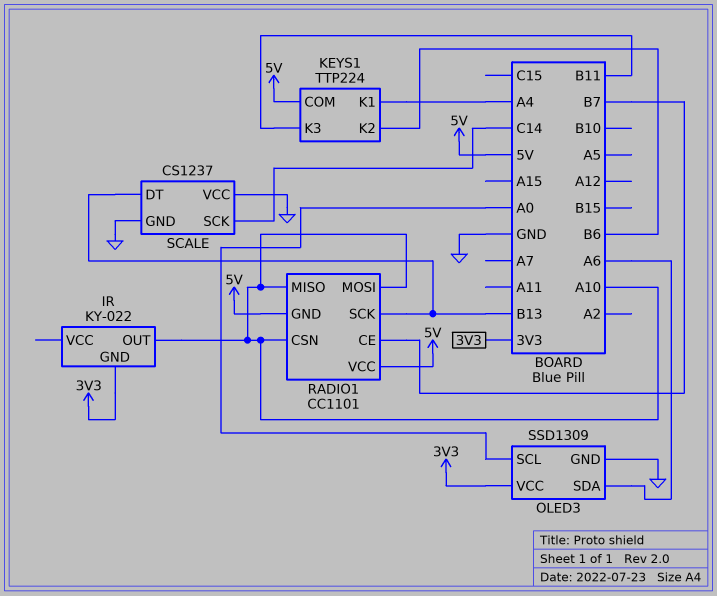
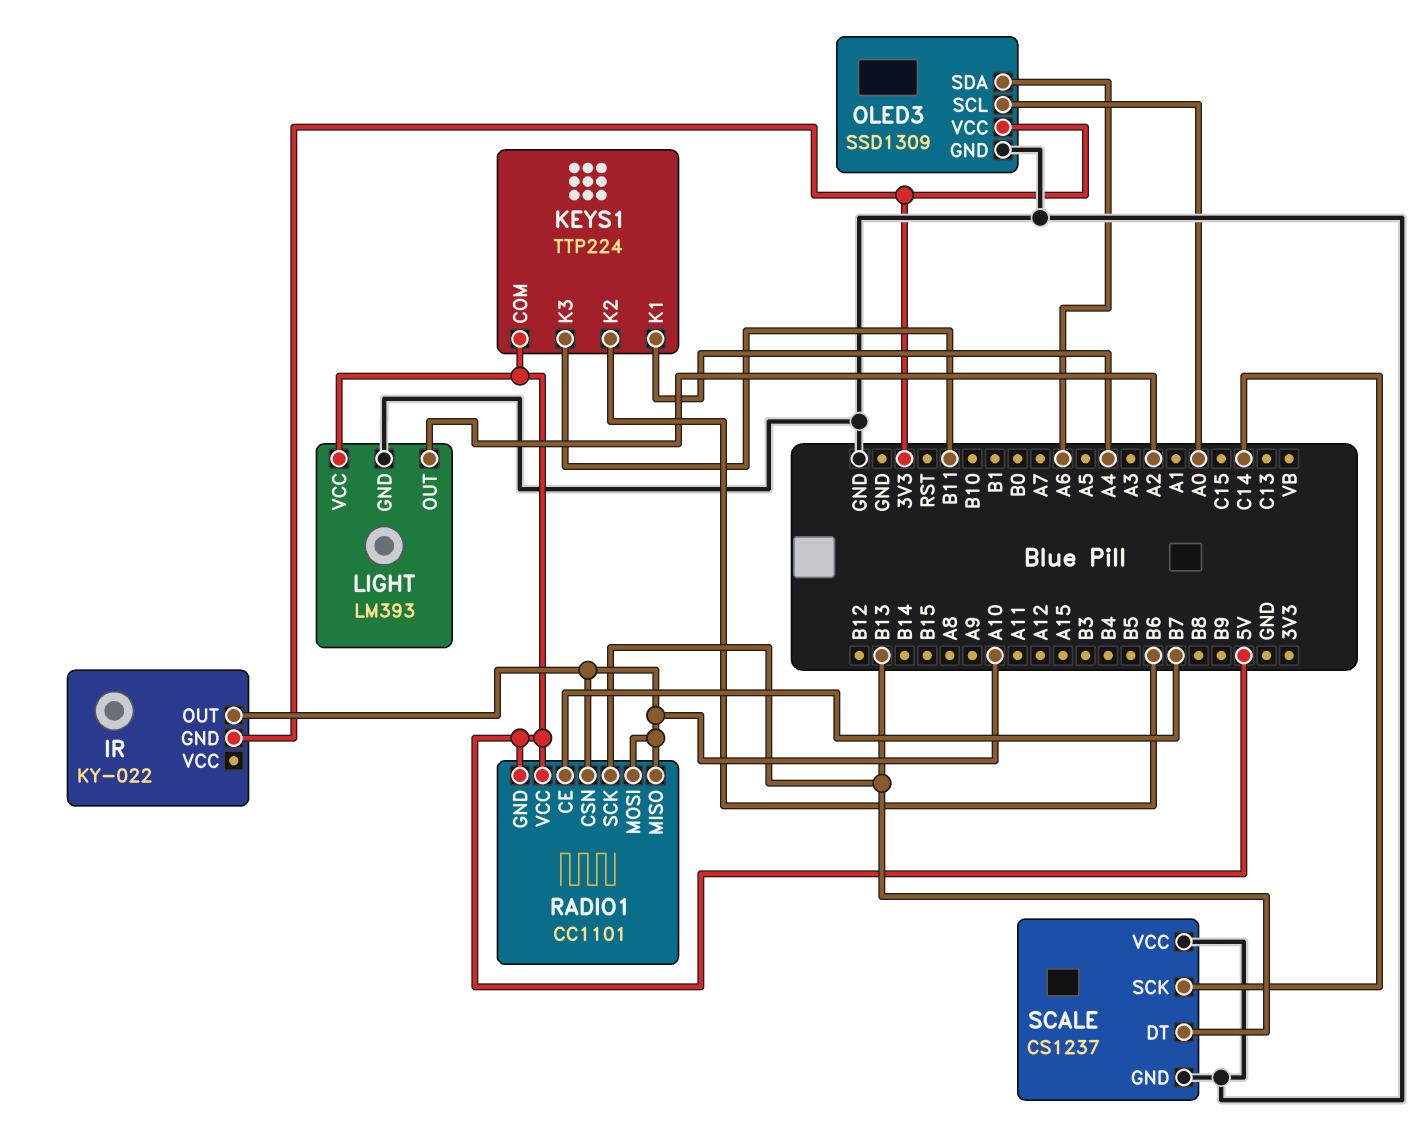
LIGHT: none -> LM393
LIGHT pin GND: none -> GND
LIGHT pin OUT: none -> A2
LIGHT pin VCC: none -> 5V

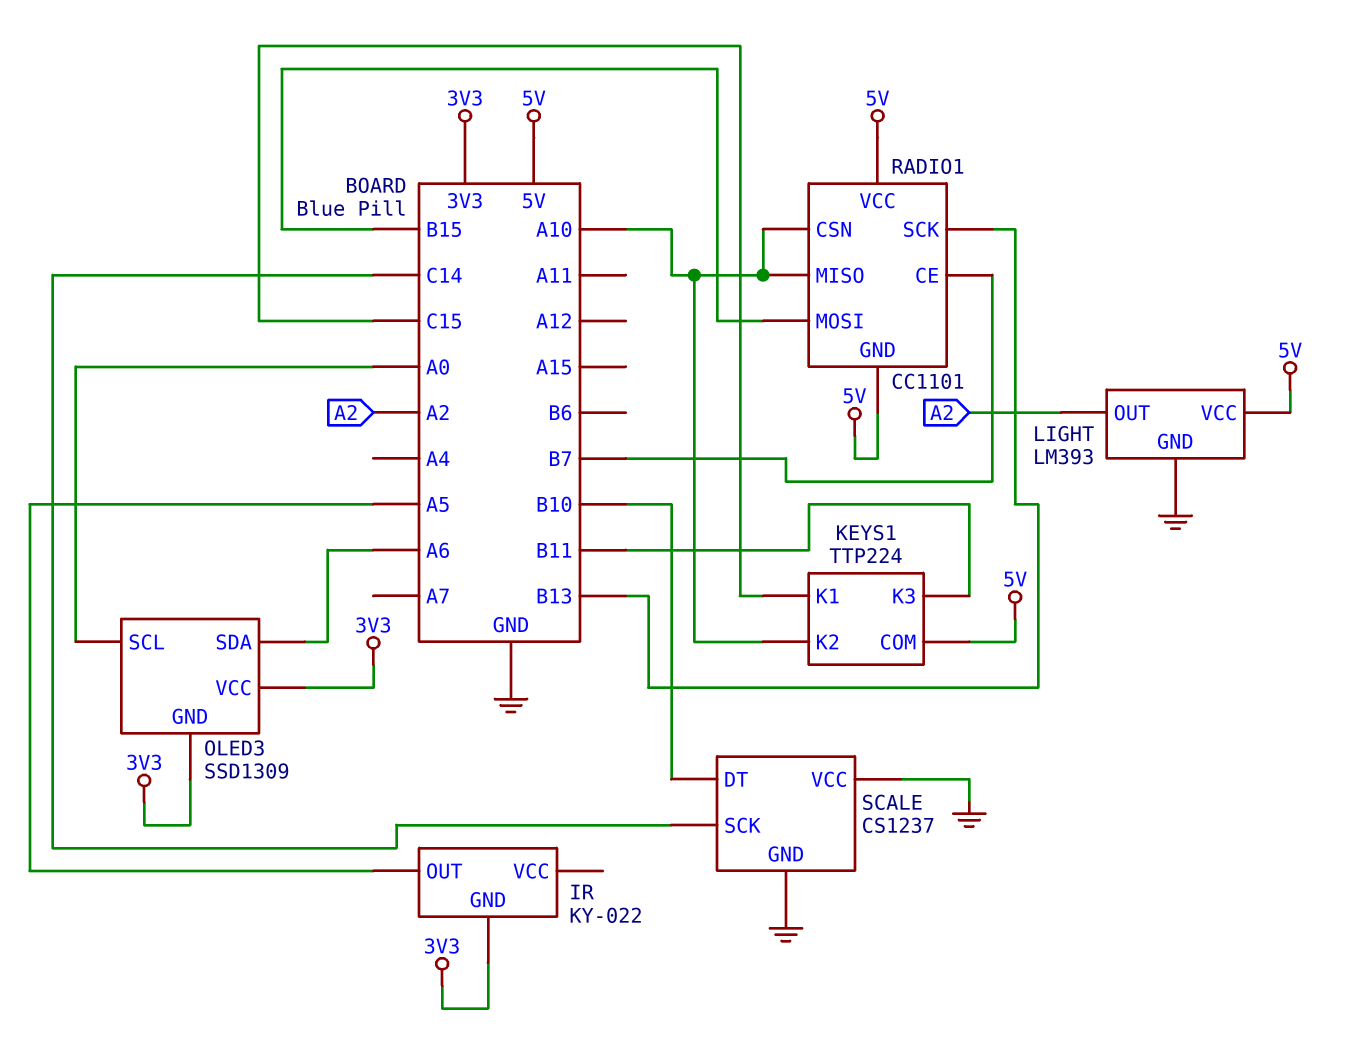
IR pin OUT: A10 -> A5
KEYS1 pin K1: A4 -> C15
KEYS1 pin K2: B6 -> A10
OLED3 pin GND: GND -> 3V3
RADIO1 pin MOSI: A10 -> B15
SCALE pin DT: B13 -> B10

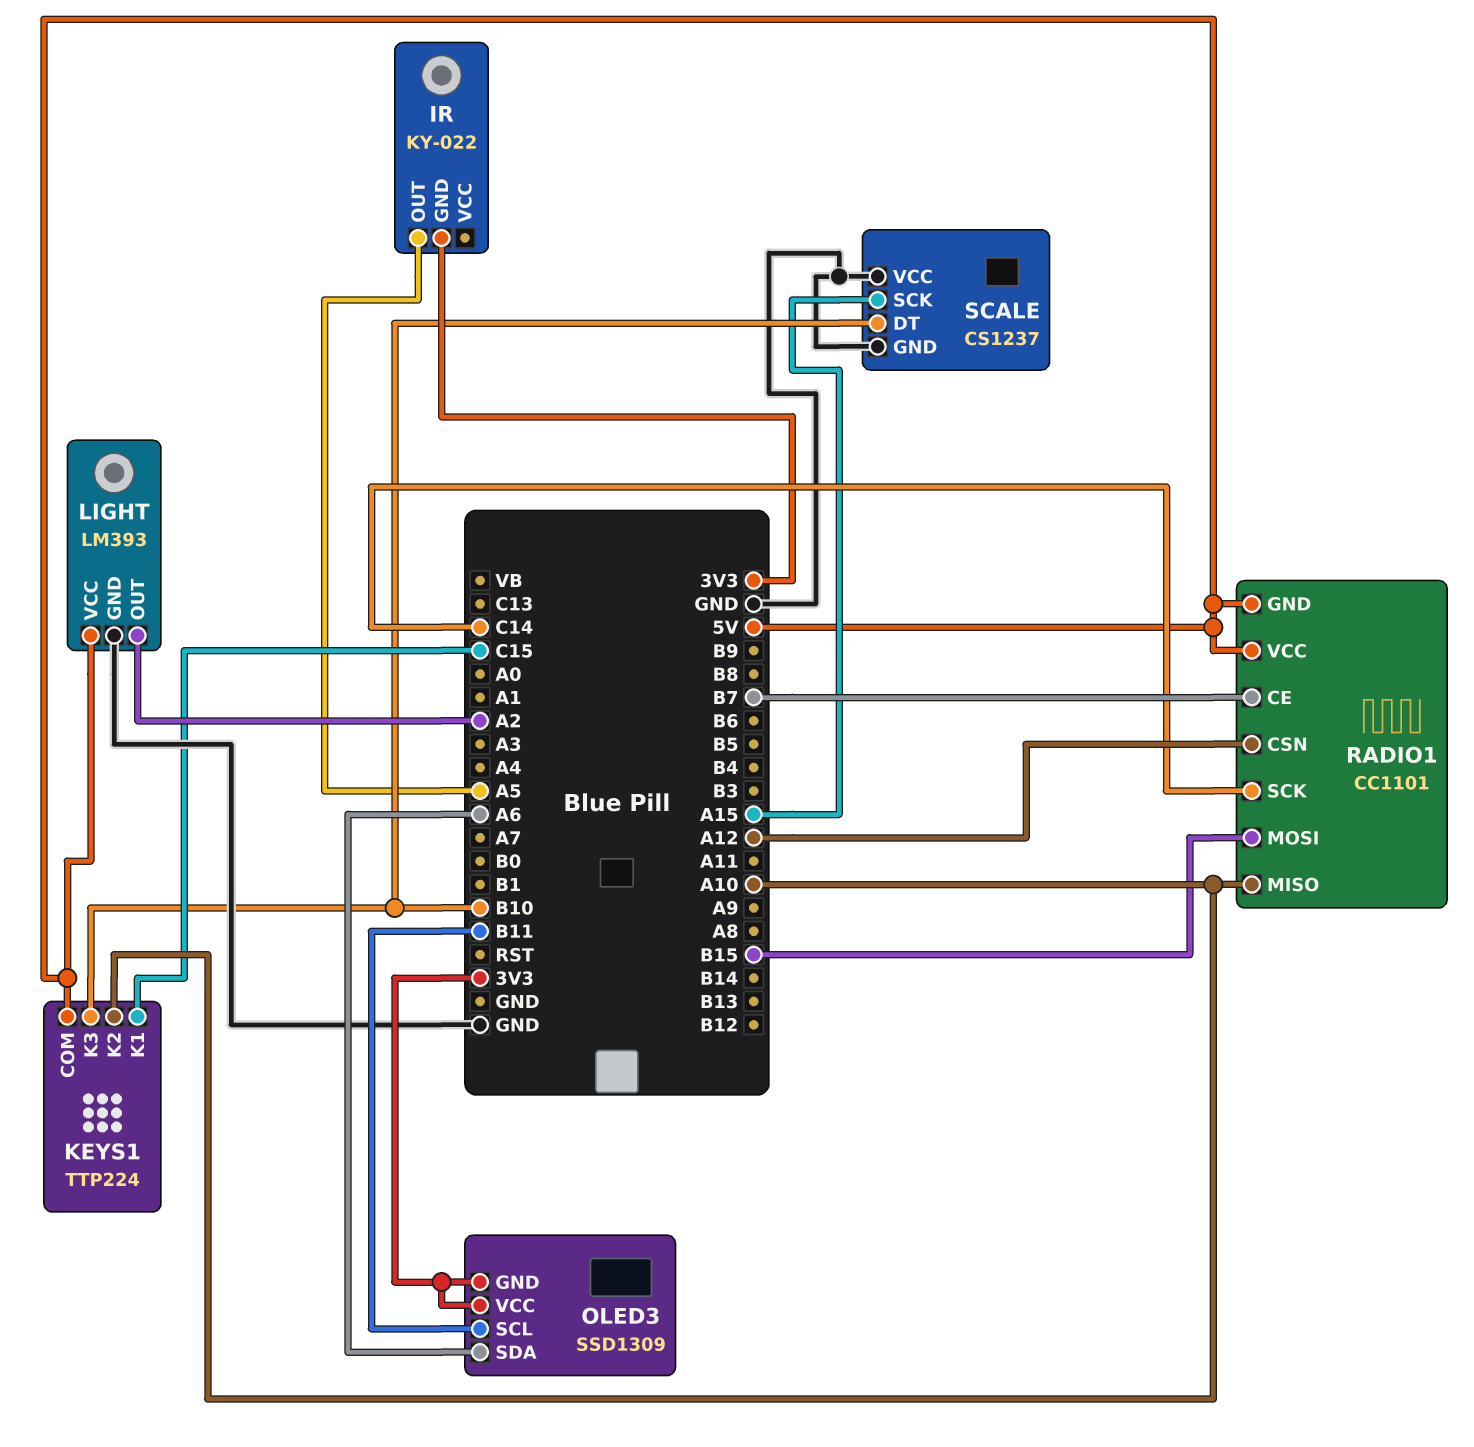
KEYS1 pin K3: B11 -> B10
OLED3 pin SCL: A0 -> B11
RADIO1 pin CSN: A10 -> A12
RADIO1 pin SCK: B13 -> C14
SCALE pin SCK: C14 -> A15

